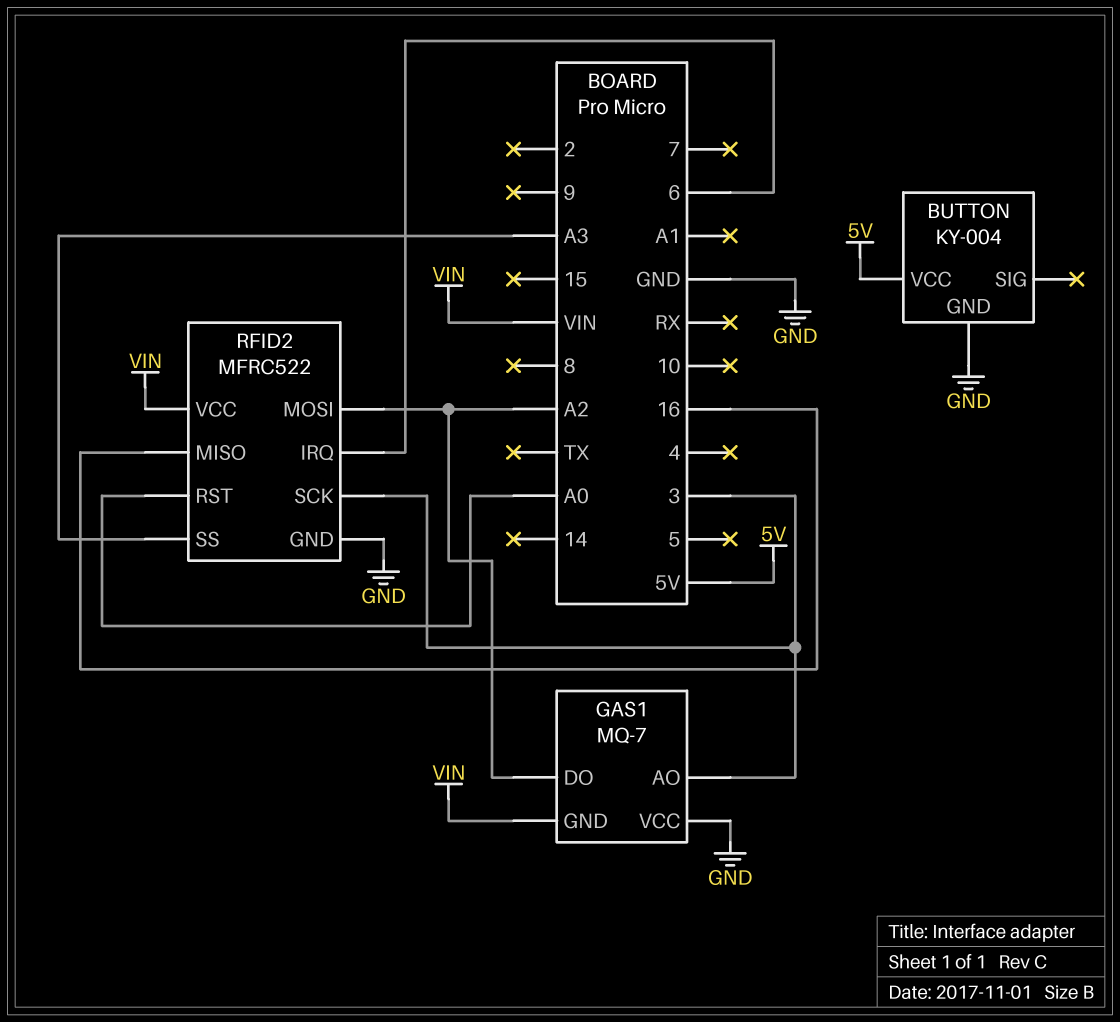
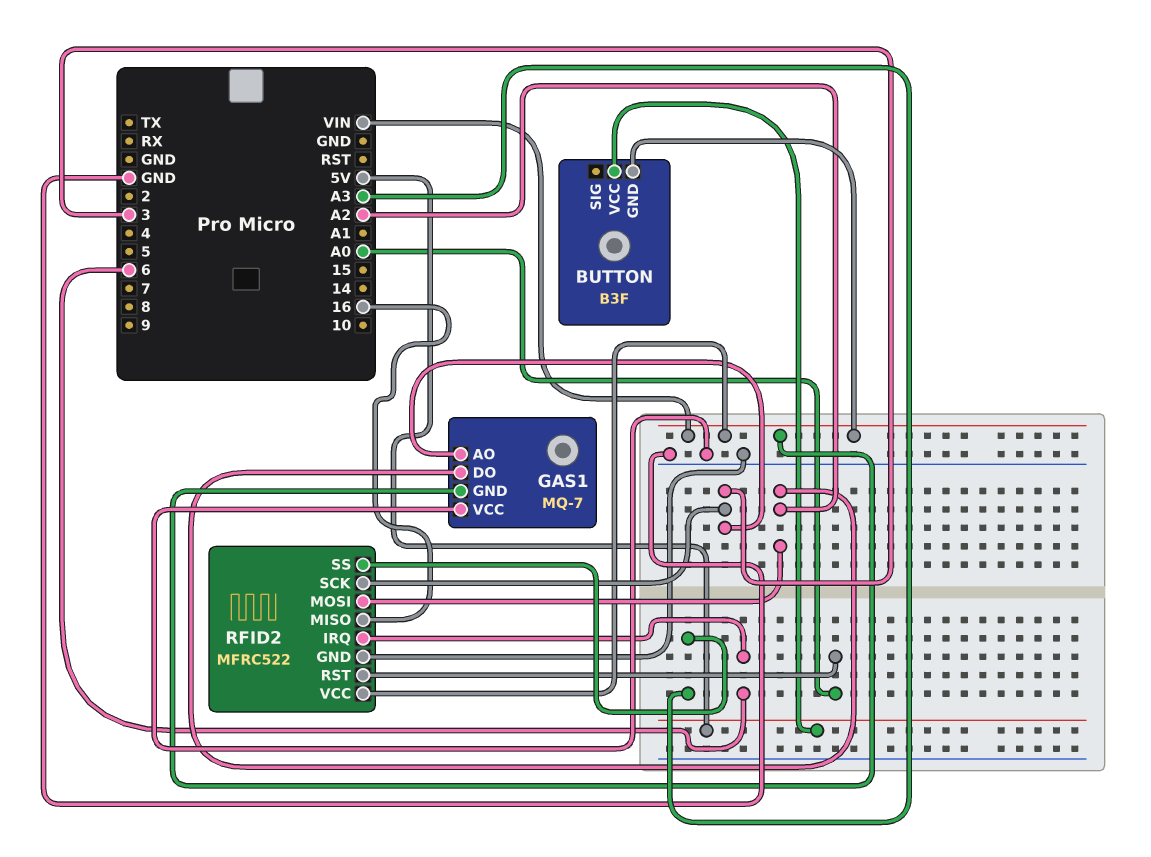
BUTTON: KY-004 -> B3F
BUTTON pin GND: GND -> VIN

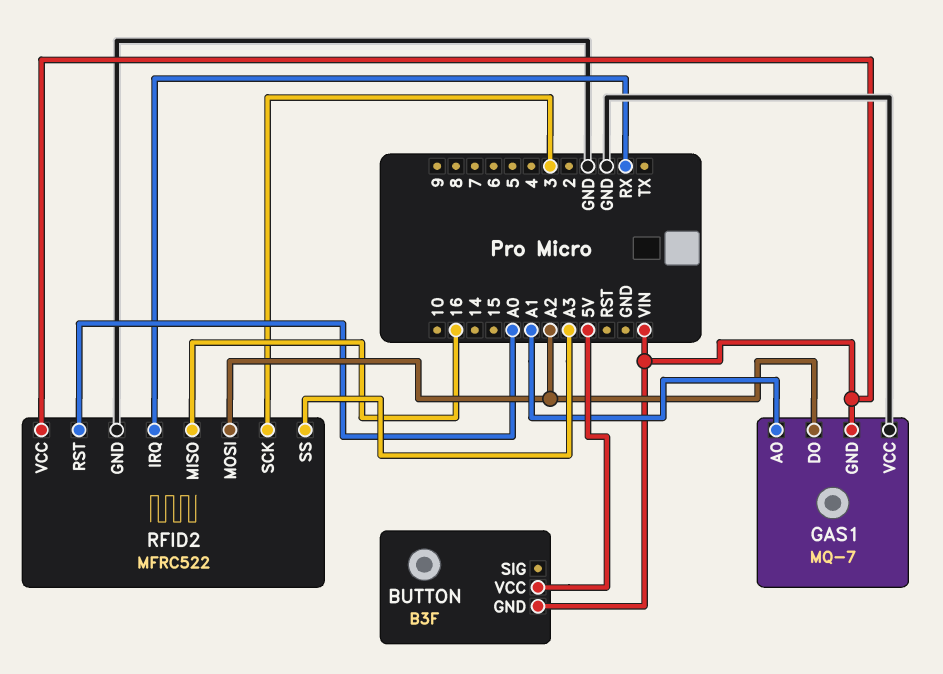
GAS1 pin AO: 3 -> A1
RFID2 pin IRQ: 6 -> RX

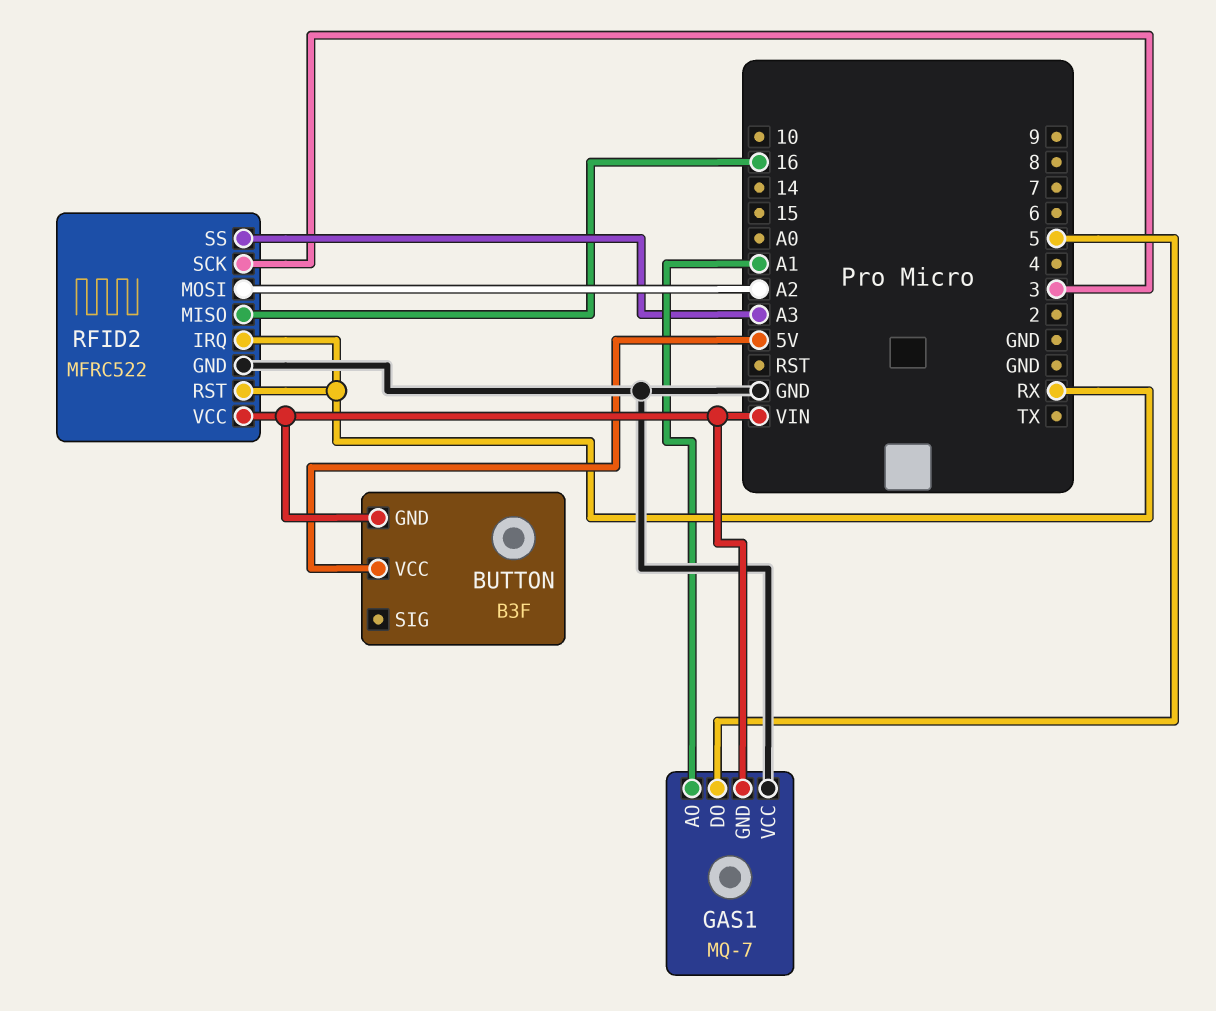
GAS1 pin DO: A2 -> 5
RFID2 pin RST: A0 -> RX

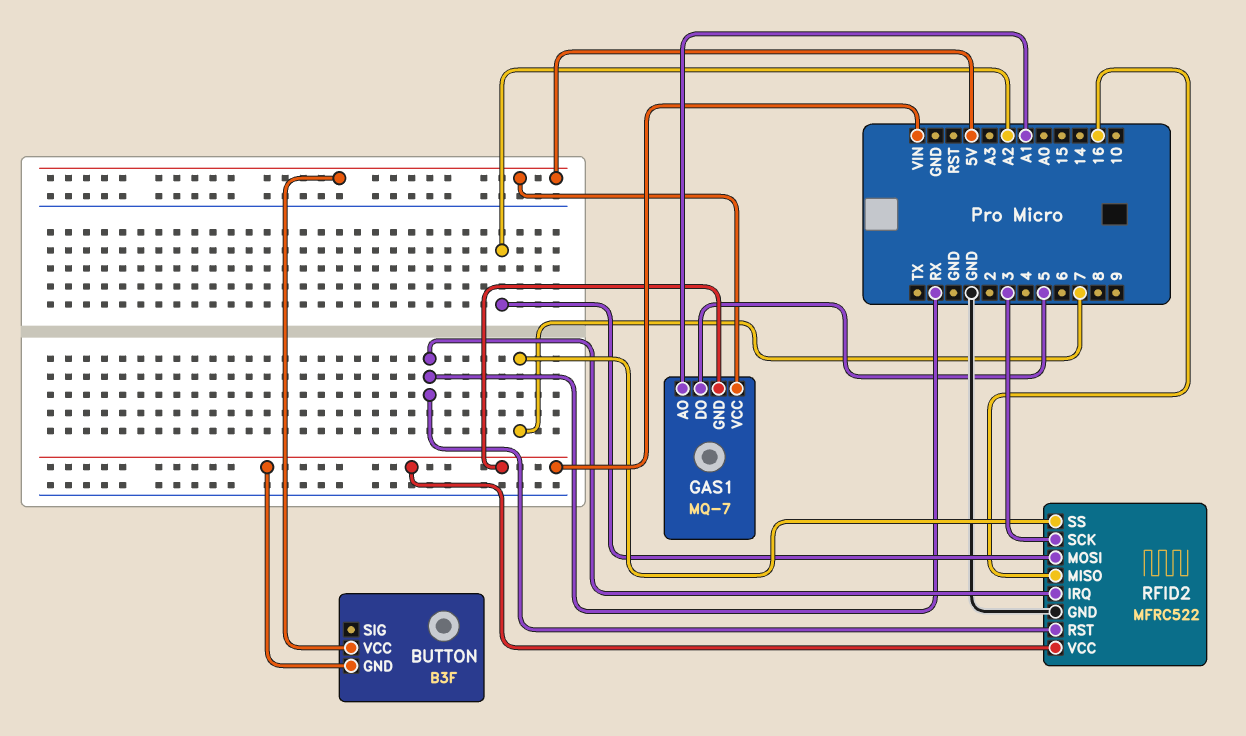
GAS1 pin VCC: GND -> 5V
RFID2 pin SS: A3 -> 7

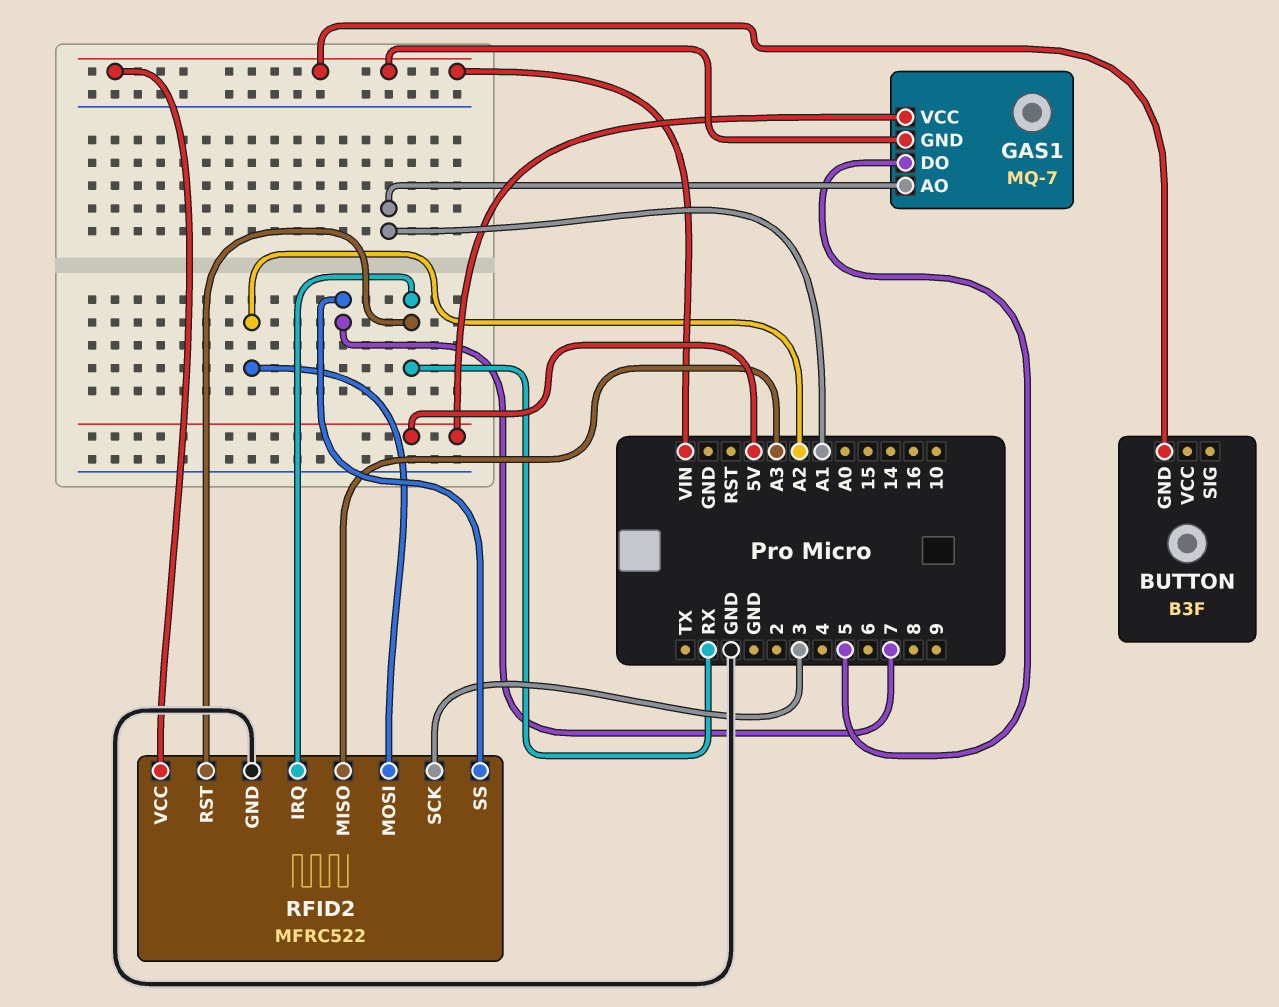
BUTTON pin VCC: 5V -> none
RFID2 pin MISO: 16 -> A3

